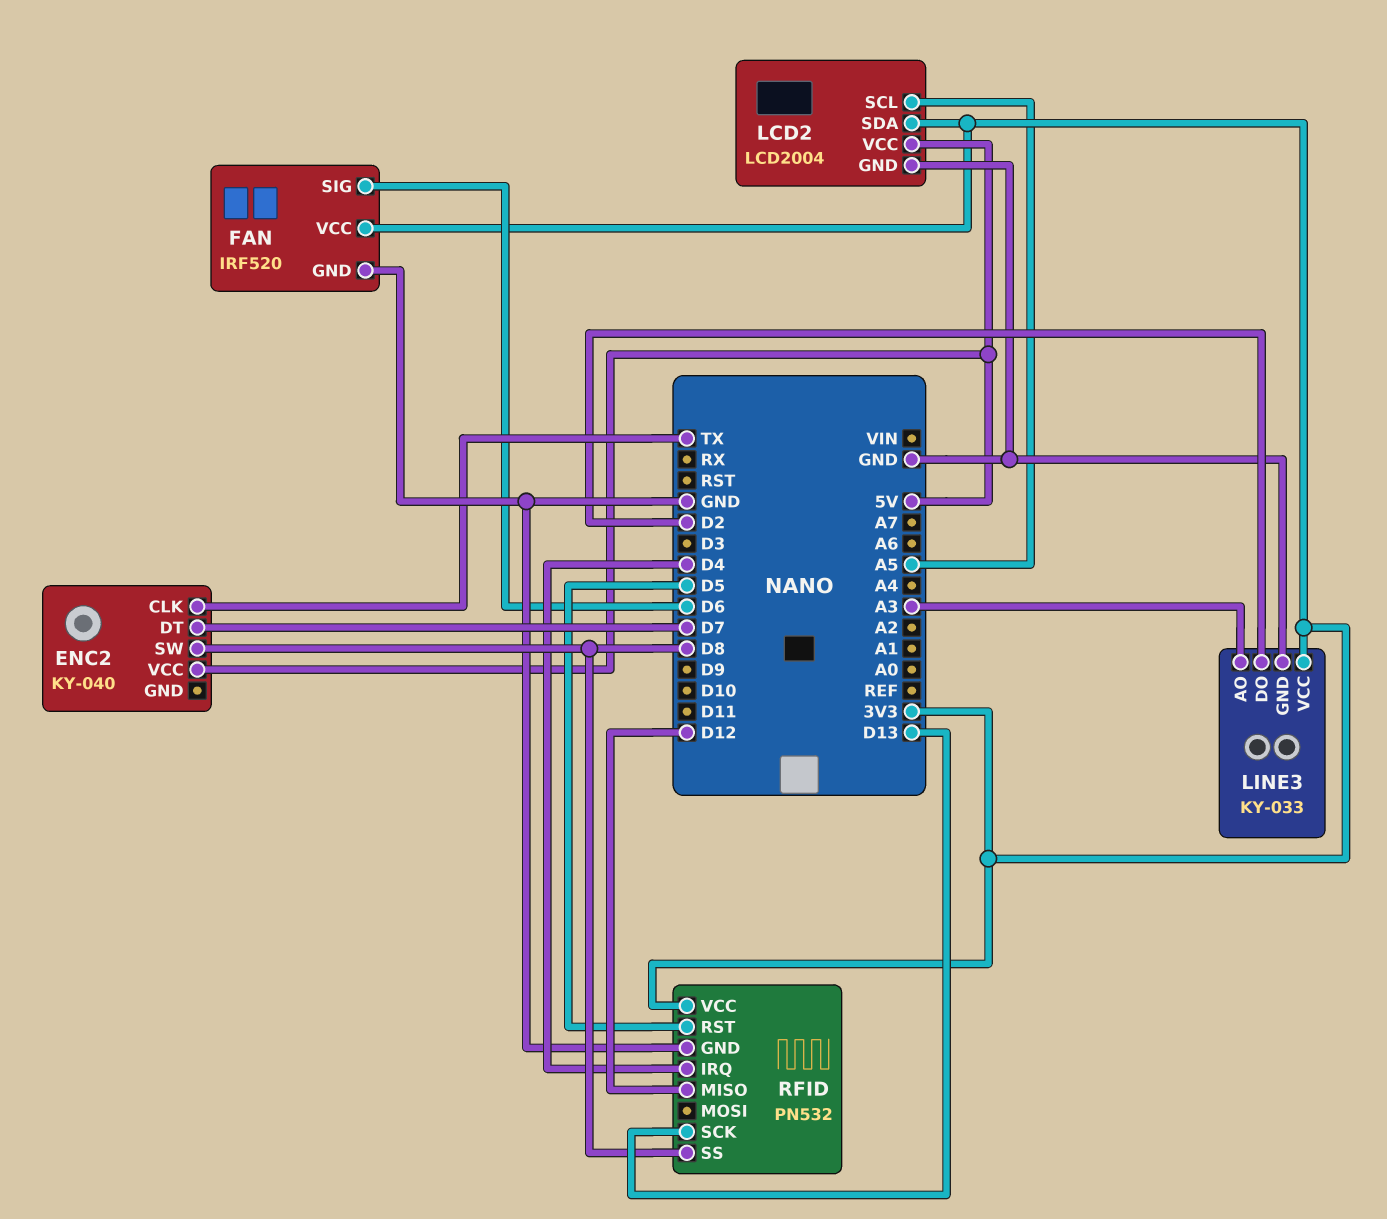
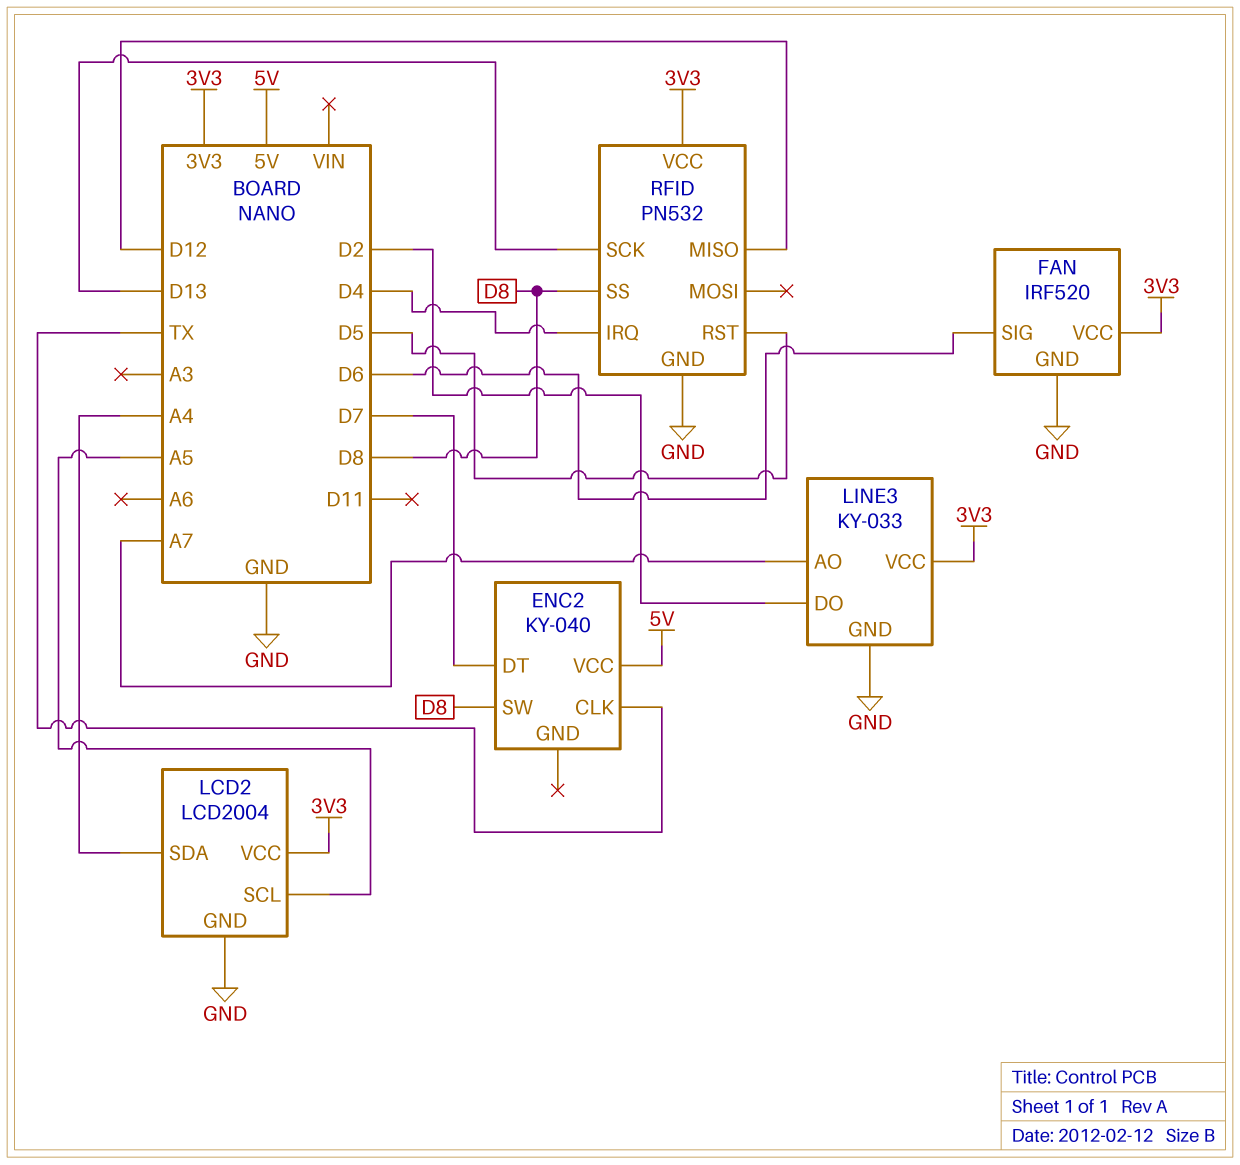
LCD2 pin SDA: 3V3 -> A4
LCD2 pin VCC: 5V -> 3V3
LINE3 pin AO: A3 -> A7

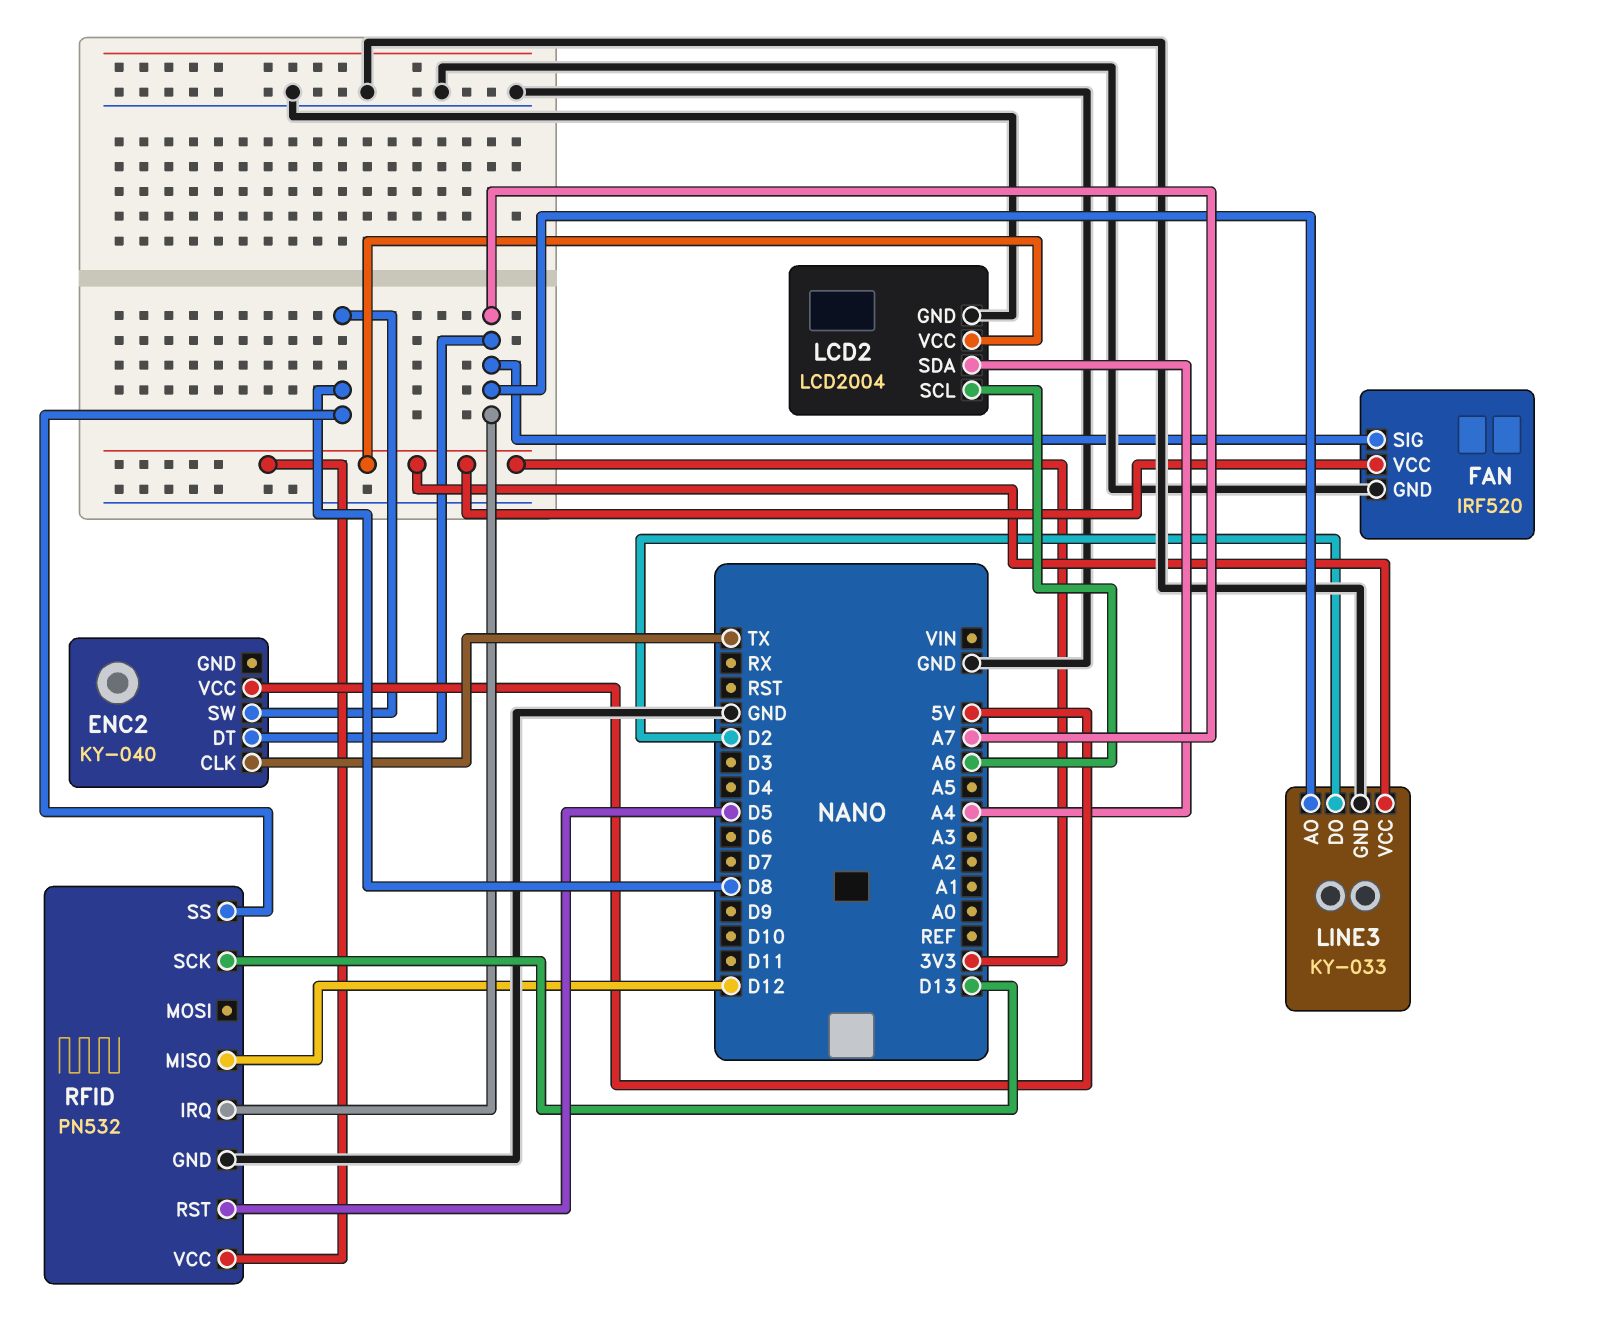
ENC2 pin DT: D7 -> A7
FAN pin SIG: D6 -> A7
LCD2 pin SCL: A5 -> A6
RFID pin IRQ: D4 -> A7

